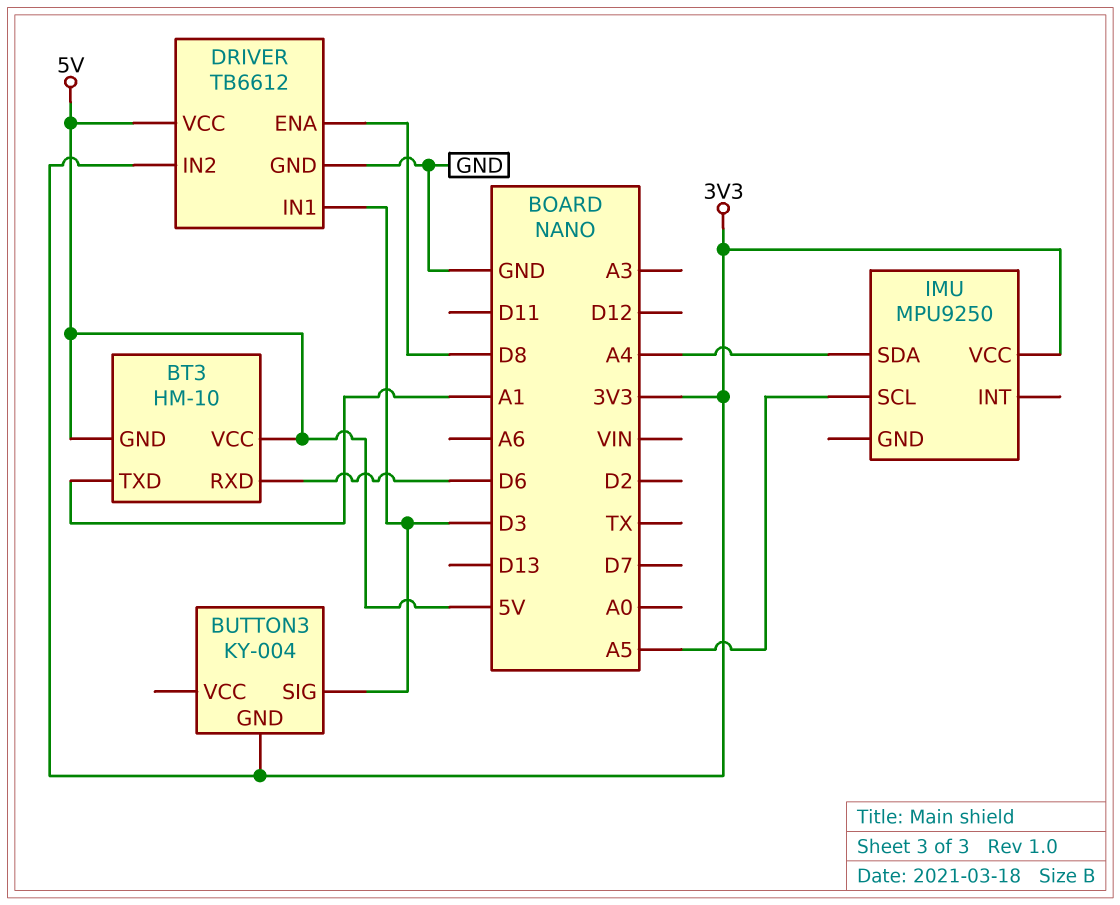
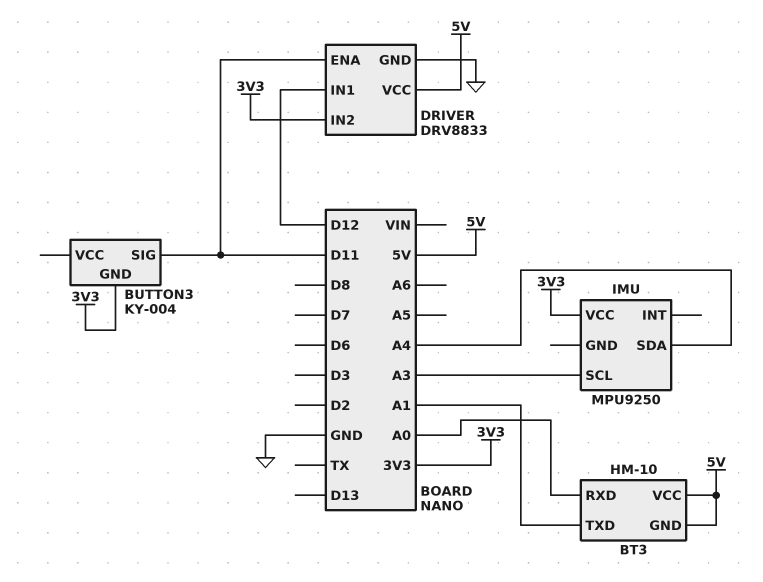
BT3 pin RXD: D6 -> A0
BUTTON3 pin SIG: D3 -> D11
DRIVER: TB6612 -> DRV8833
DRIVER pin ENA: D8 -> D11
DRIVER pin IN1: D3 -> D12
IMU pin SCL: A5 -> A3

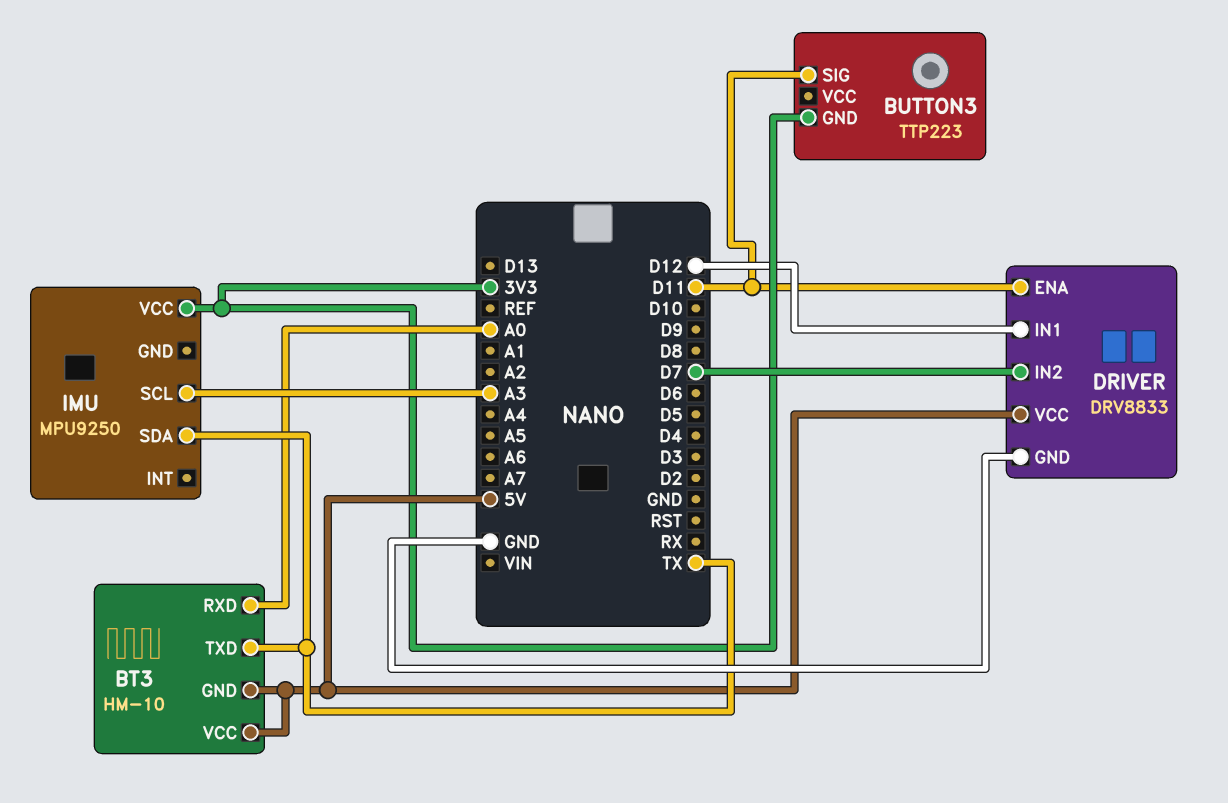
BT3 pin TXD: A1 -> TX
BUTTON3: KY-004 -> TTP223
DRIVER pin IN2: 3V3 -> D7
IMU pin SDA: A4 -> TX

